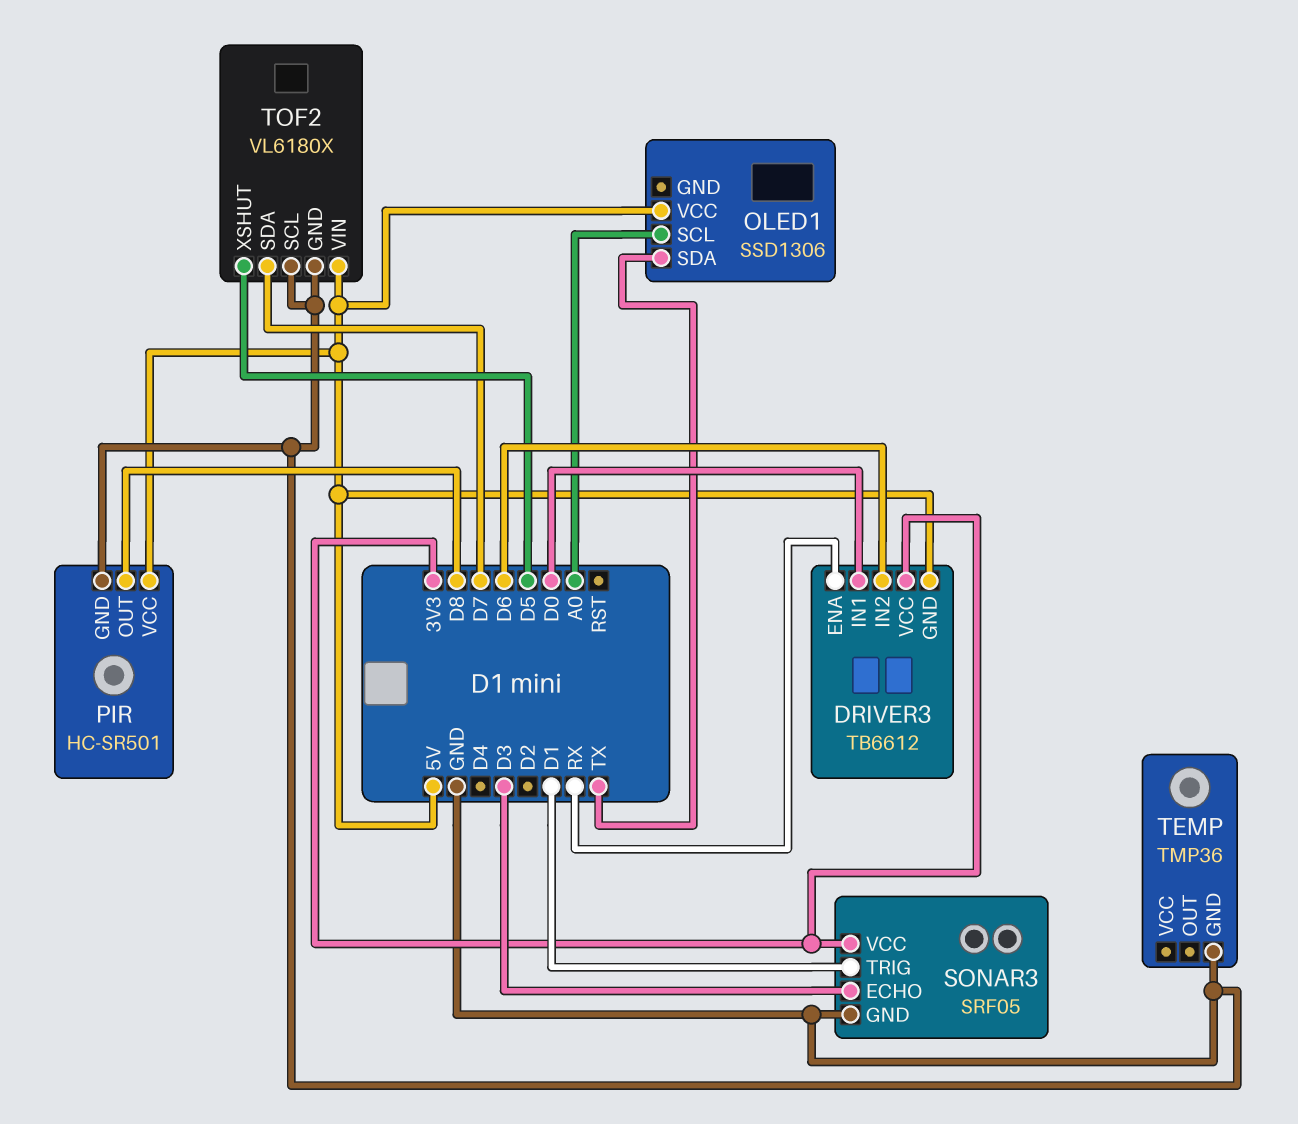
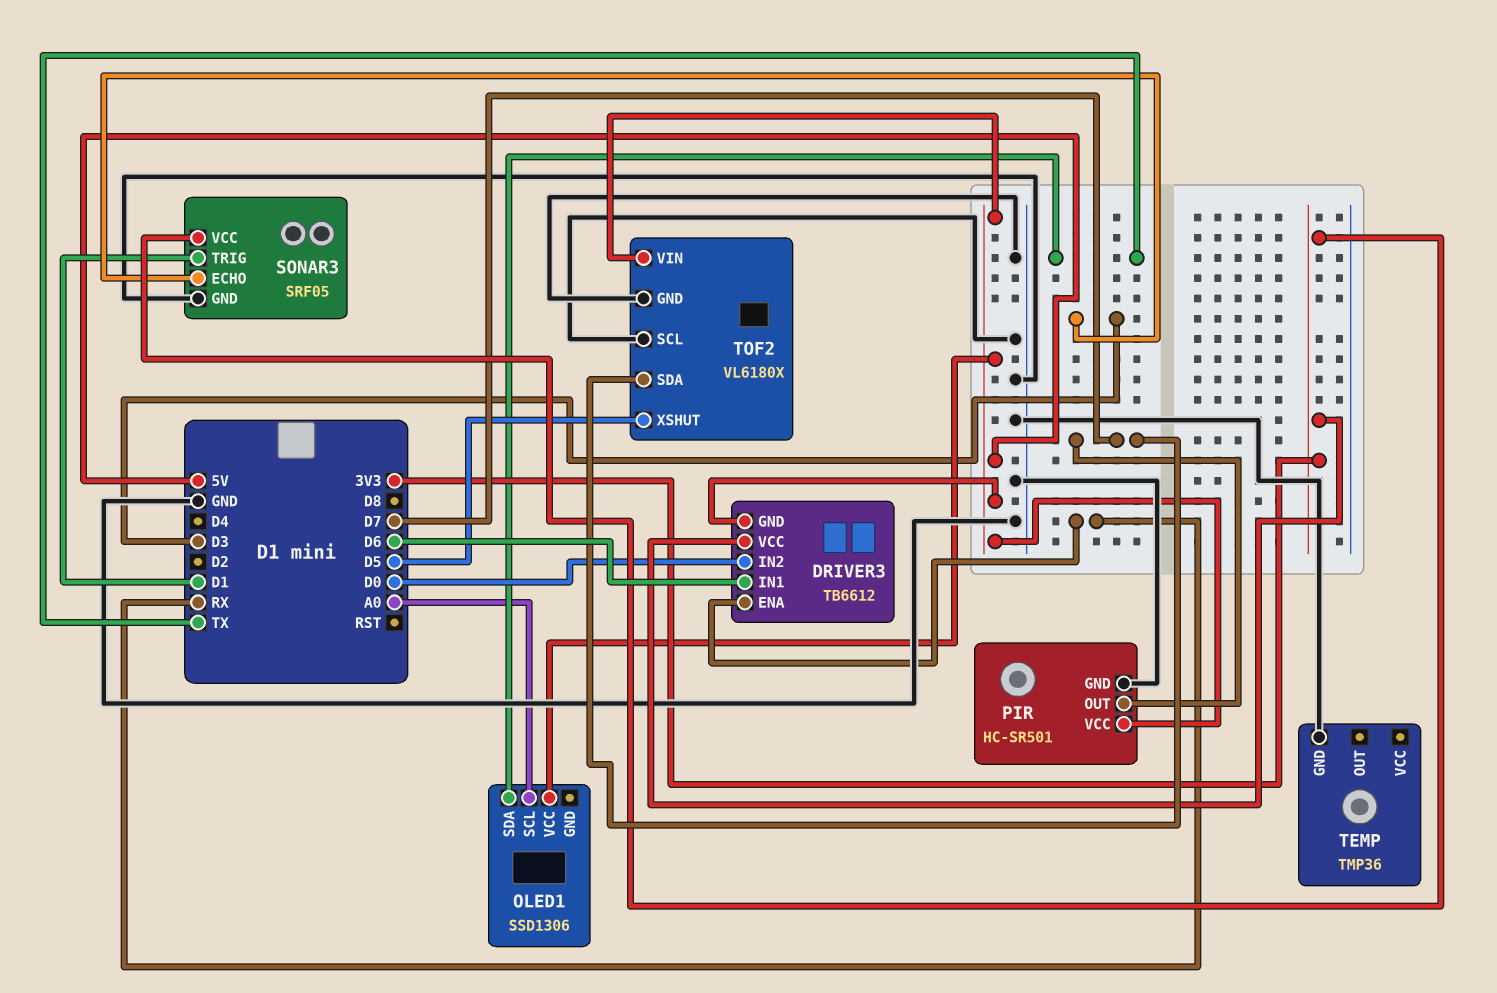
DRIVER3 pin IN1: D0 -> D6
DRIVER3 pin IN2: D6 -> D0
PIR pin OUT: D8 -> D7

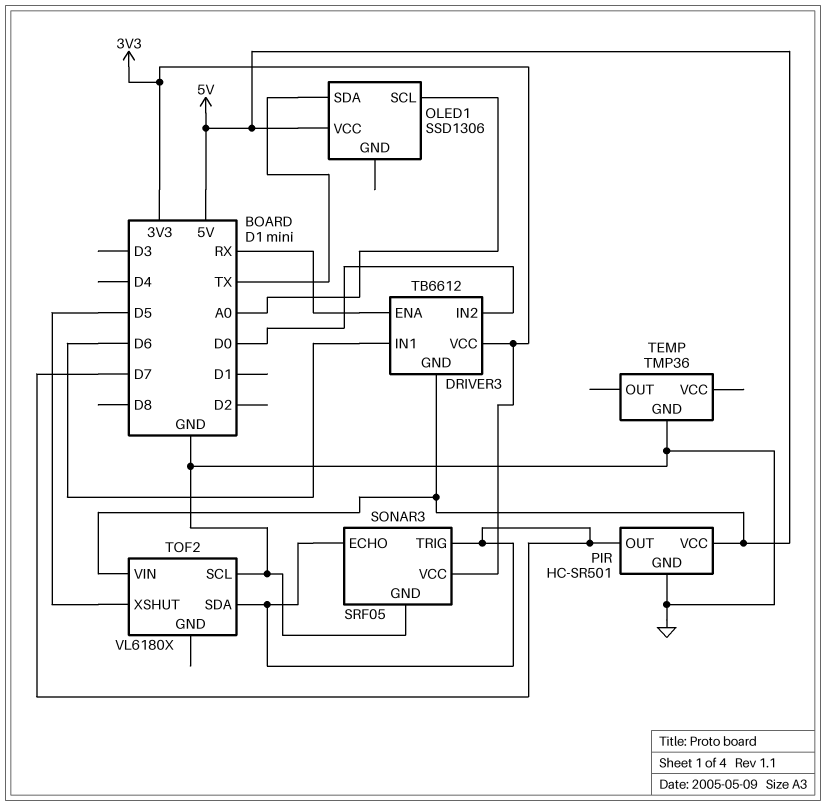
SONAR3 pin ECHO: D3 -> D7
SONAR3 pin TRIG: D1 -> D7
TOF2 pin GND: GND -> none

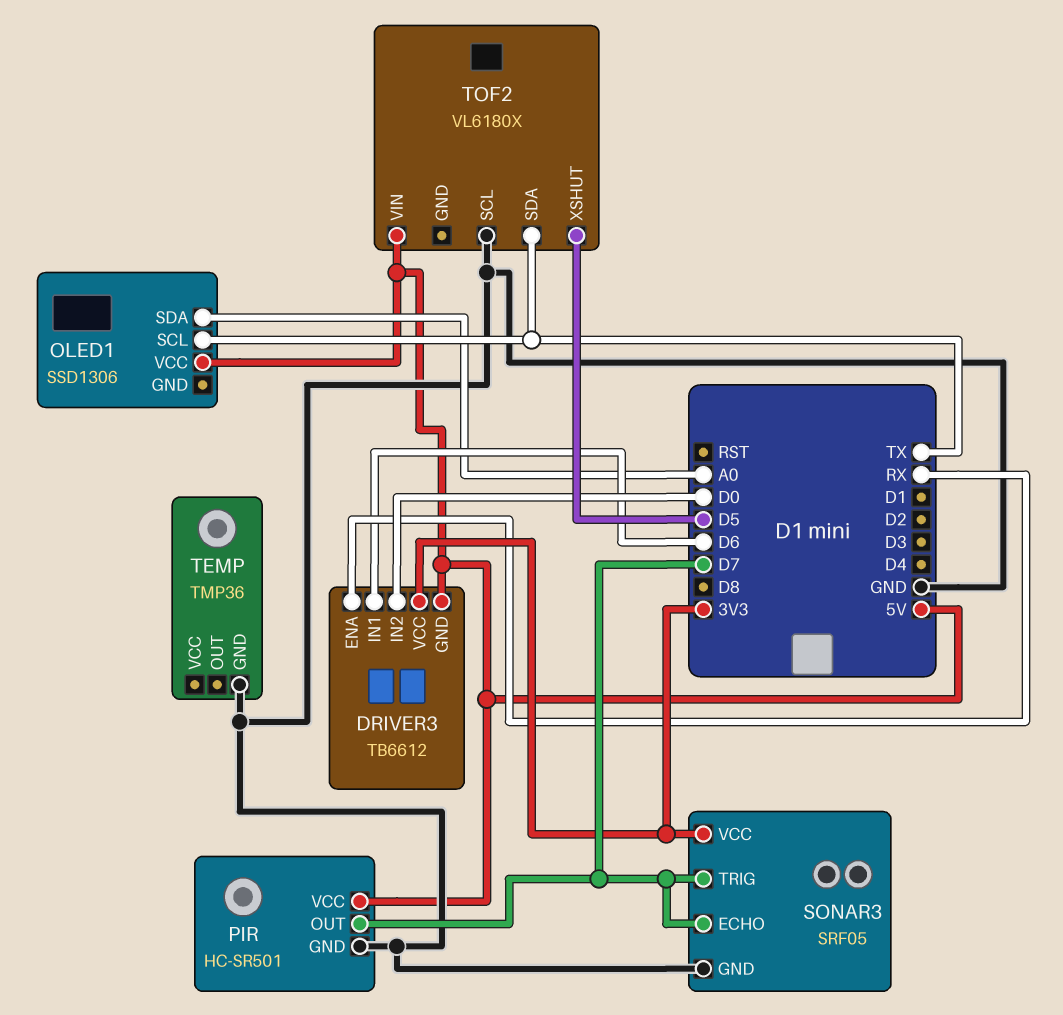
OLED1 pin SCL: A0 -> TX
OLED1 pin SDA: TX -> A0
TOF2 pin SDA: D7 -> TX

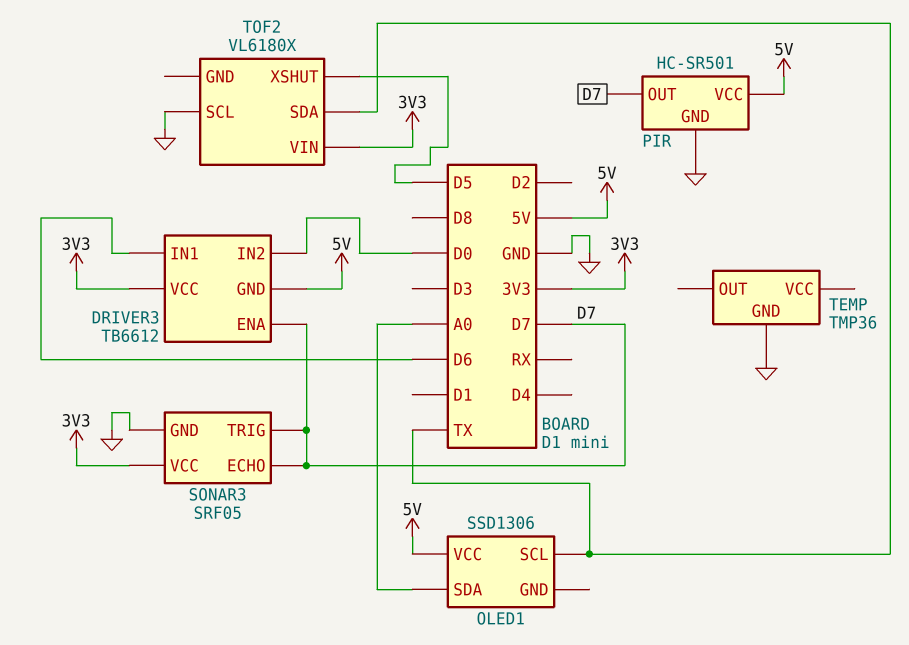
DRIVER3 pin ENA: RX -> D7
TOF2 pin VIN: 5V -> 3V3

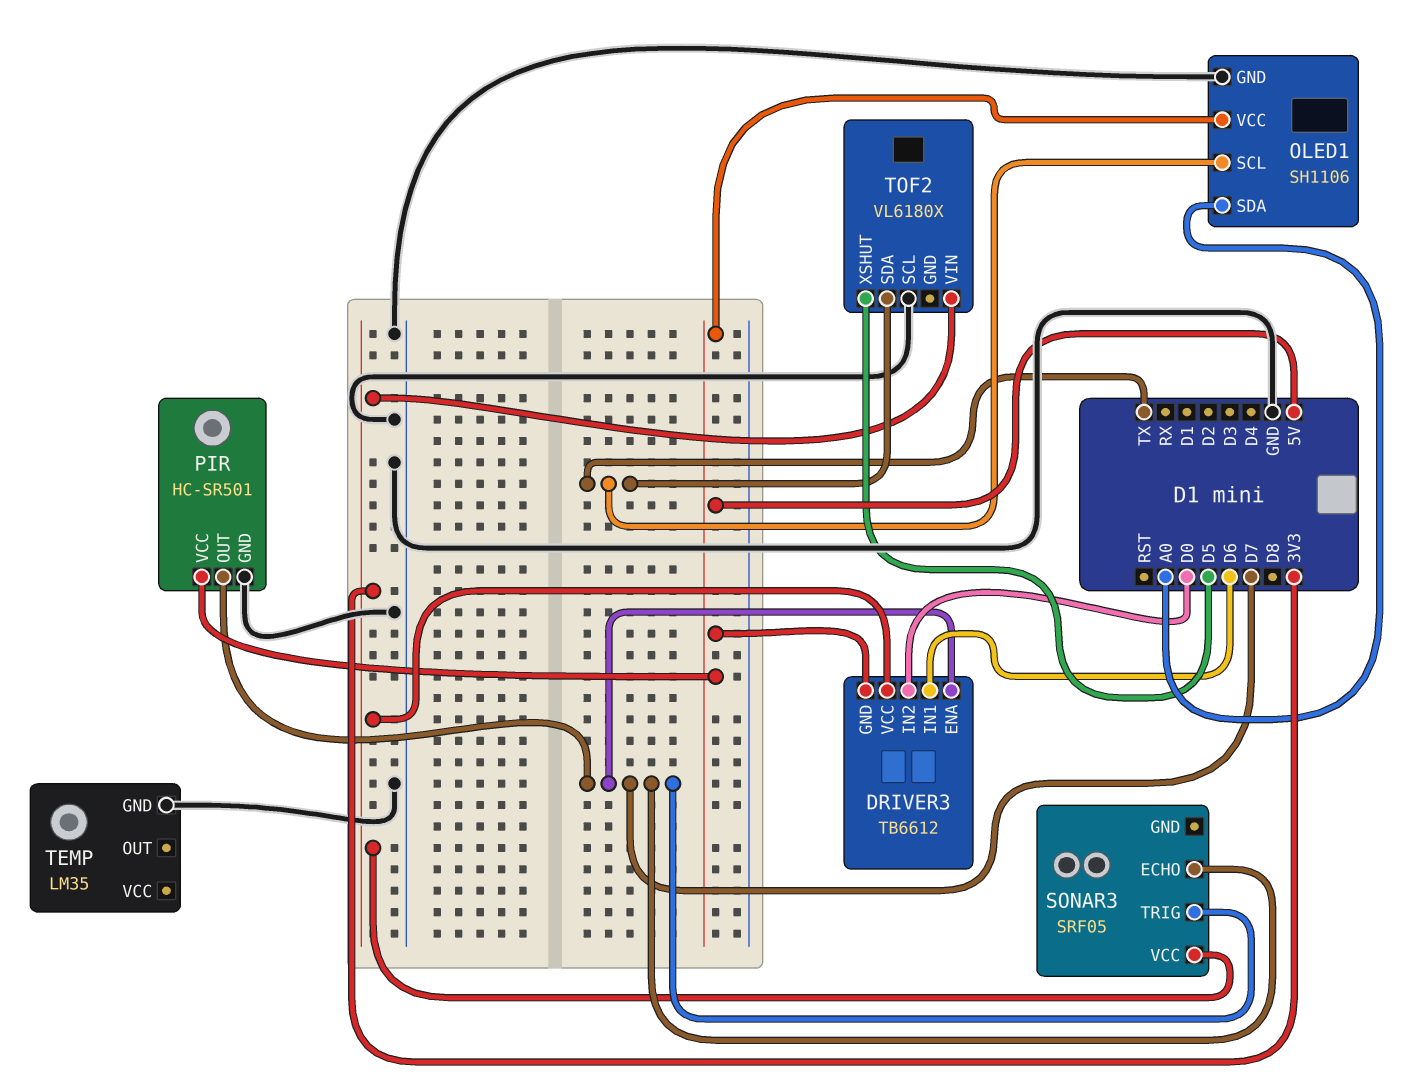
OLED1: SSD1306 -> SH1106
OLED1 pin GND: none -> GND
SONAR3 pin GND: GND -> none
TEMP: TMP36 -> LM35

